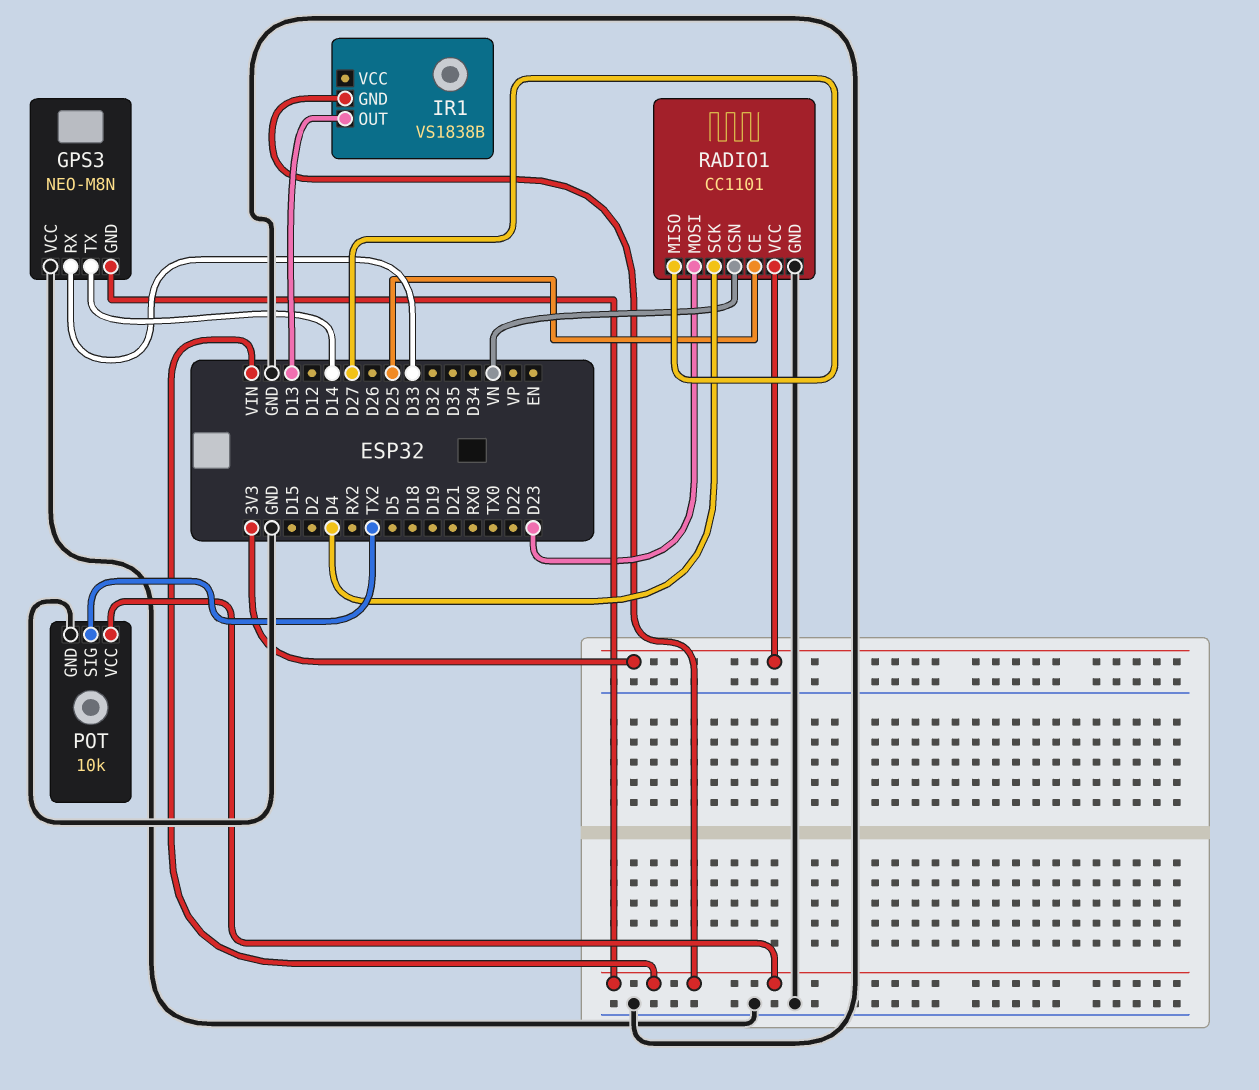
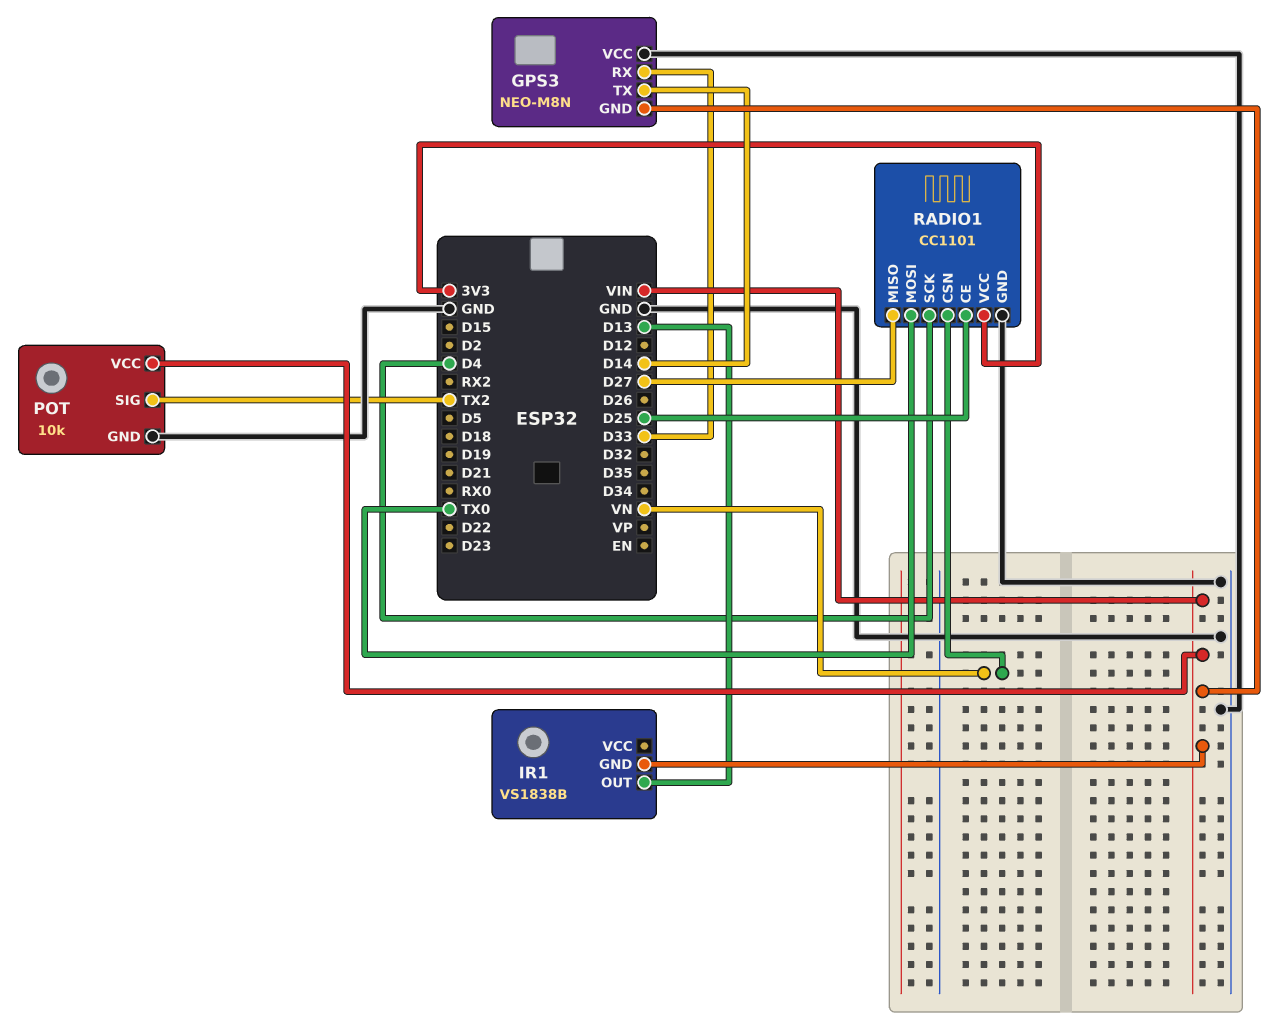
RADIO1 pin MOSI: D23 -> TX0

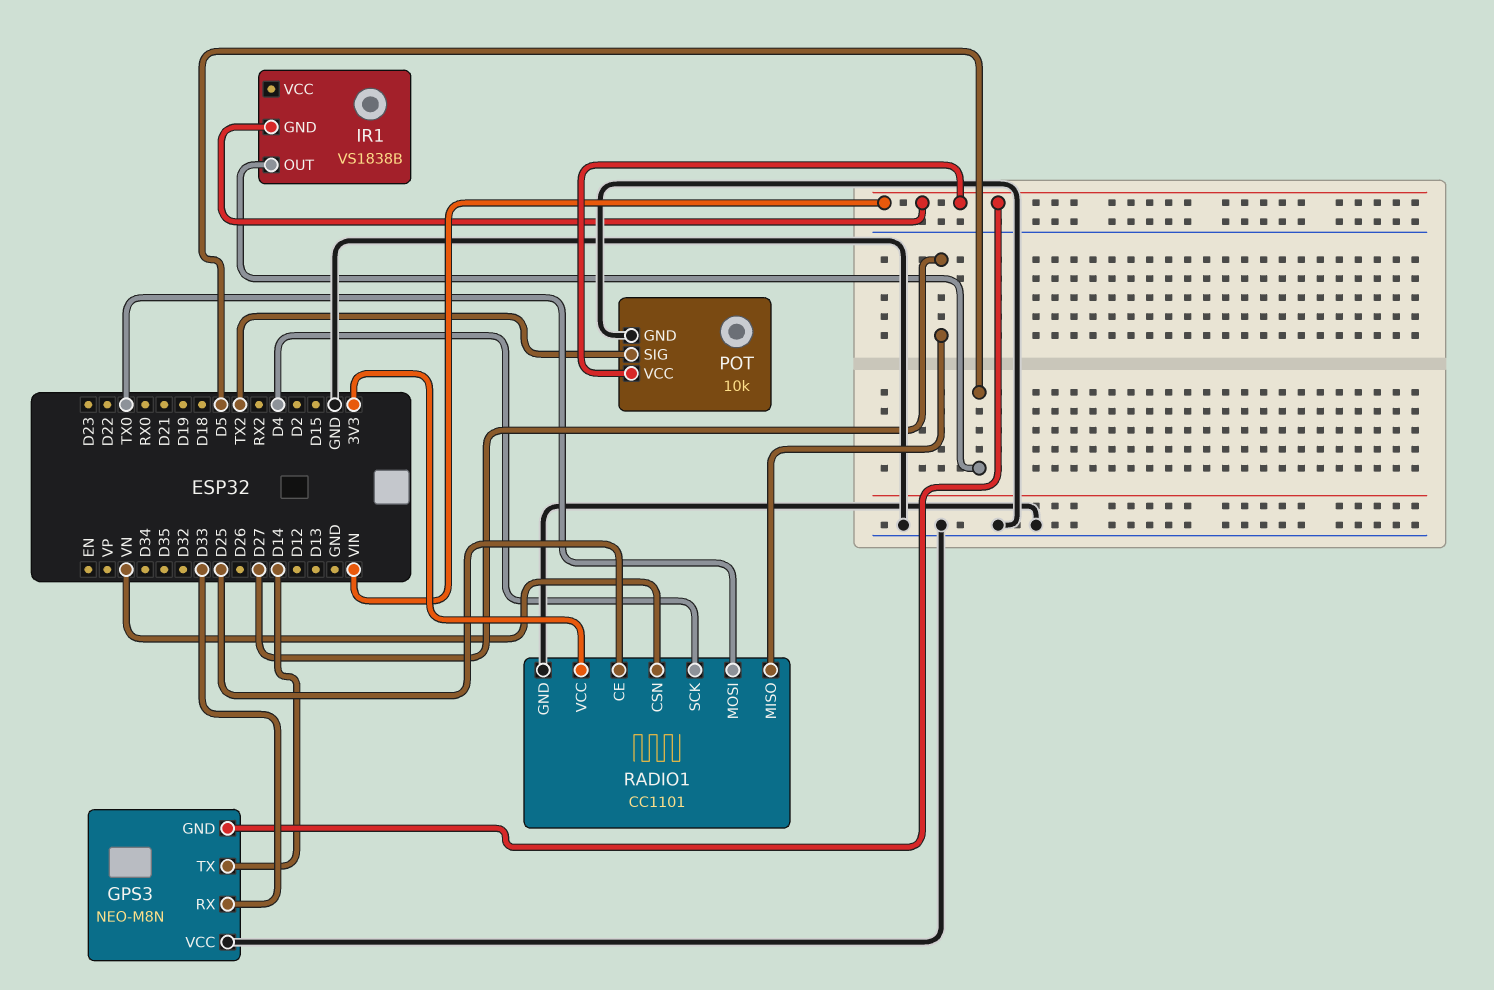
IR1 pin OUT: D13 -> D5

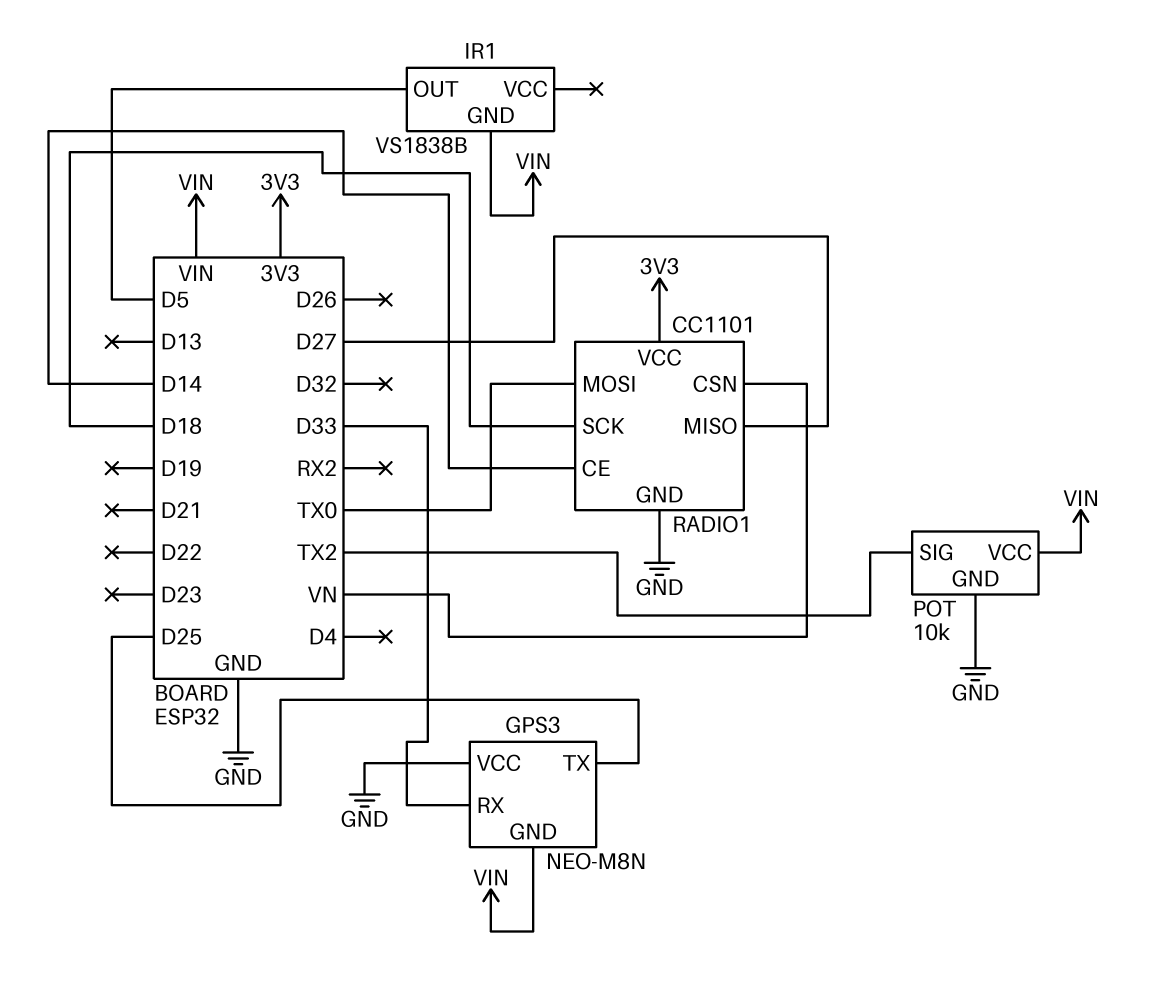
GPS3 pin TX: D14 -> D25
RADIO1 pin CE: D25 -> D14
RADIO1 pin SCK: D4 -> D18

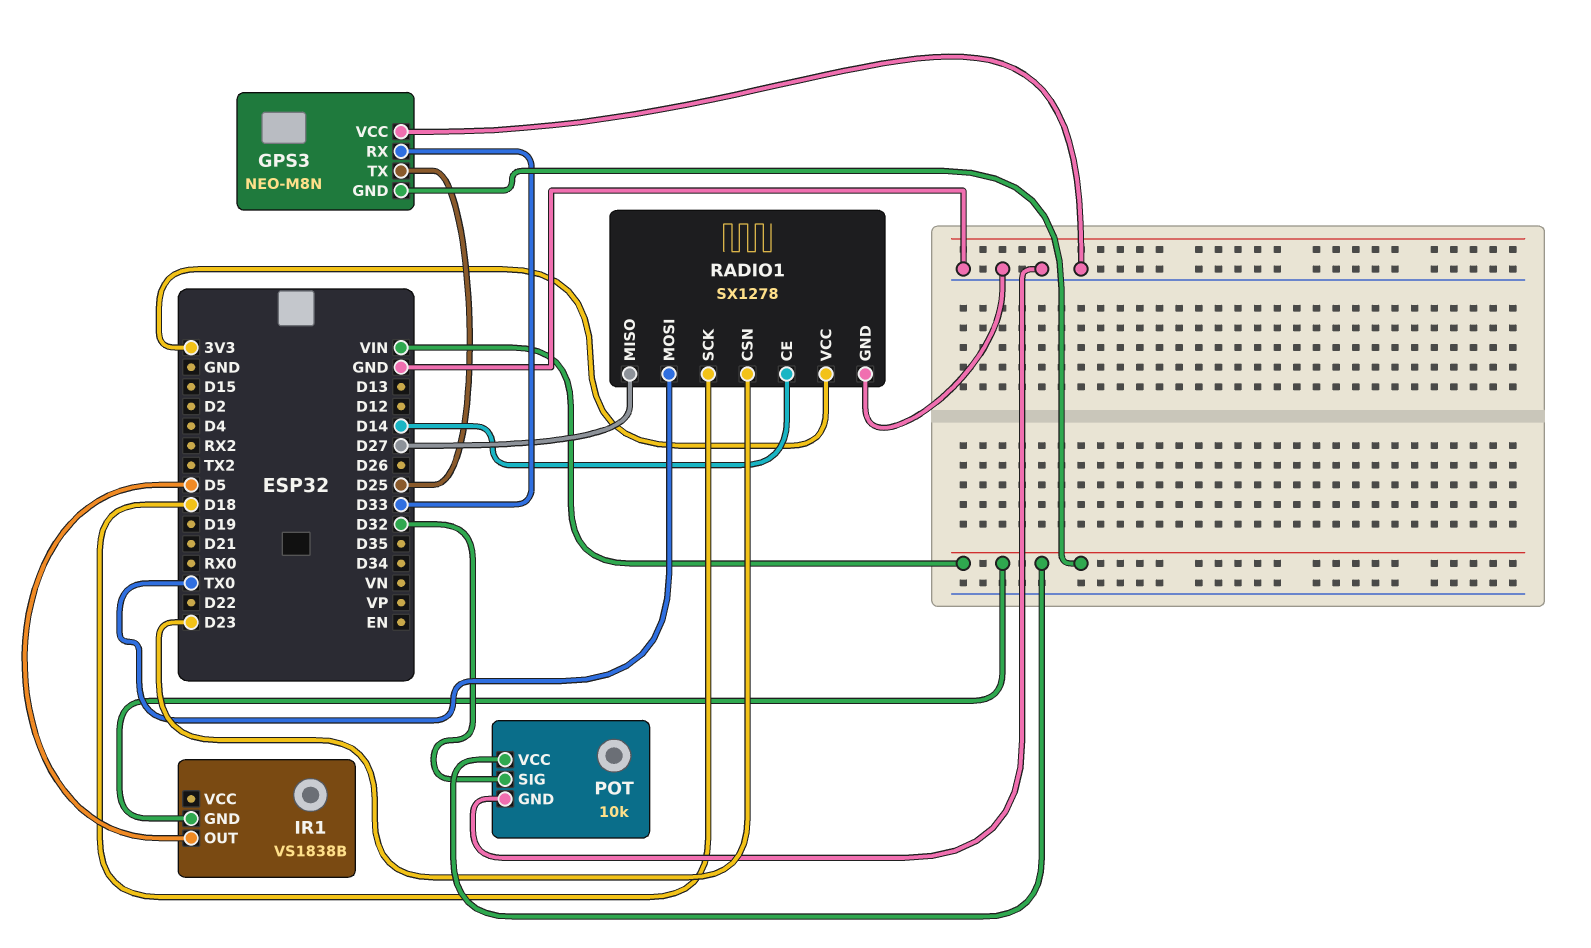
POT pin SIG: TX2 -> D32
RADIO1: CC1101 -> SX1278
RADIO1 pin CSN: VN -> D23

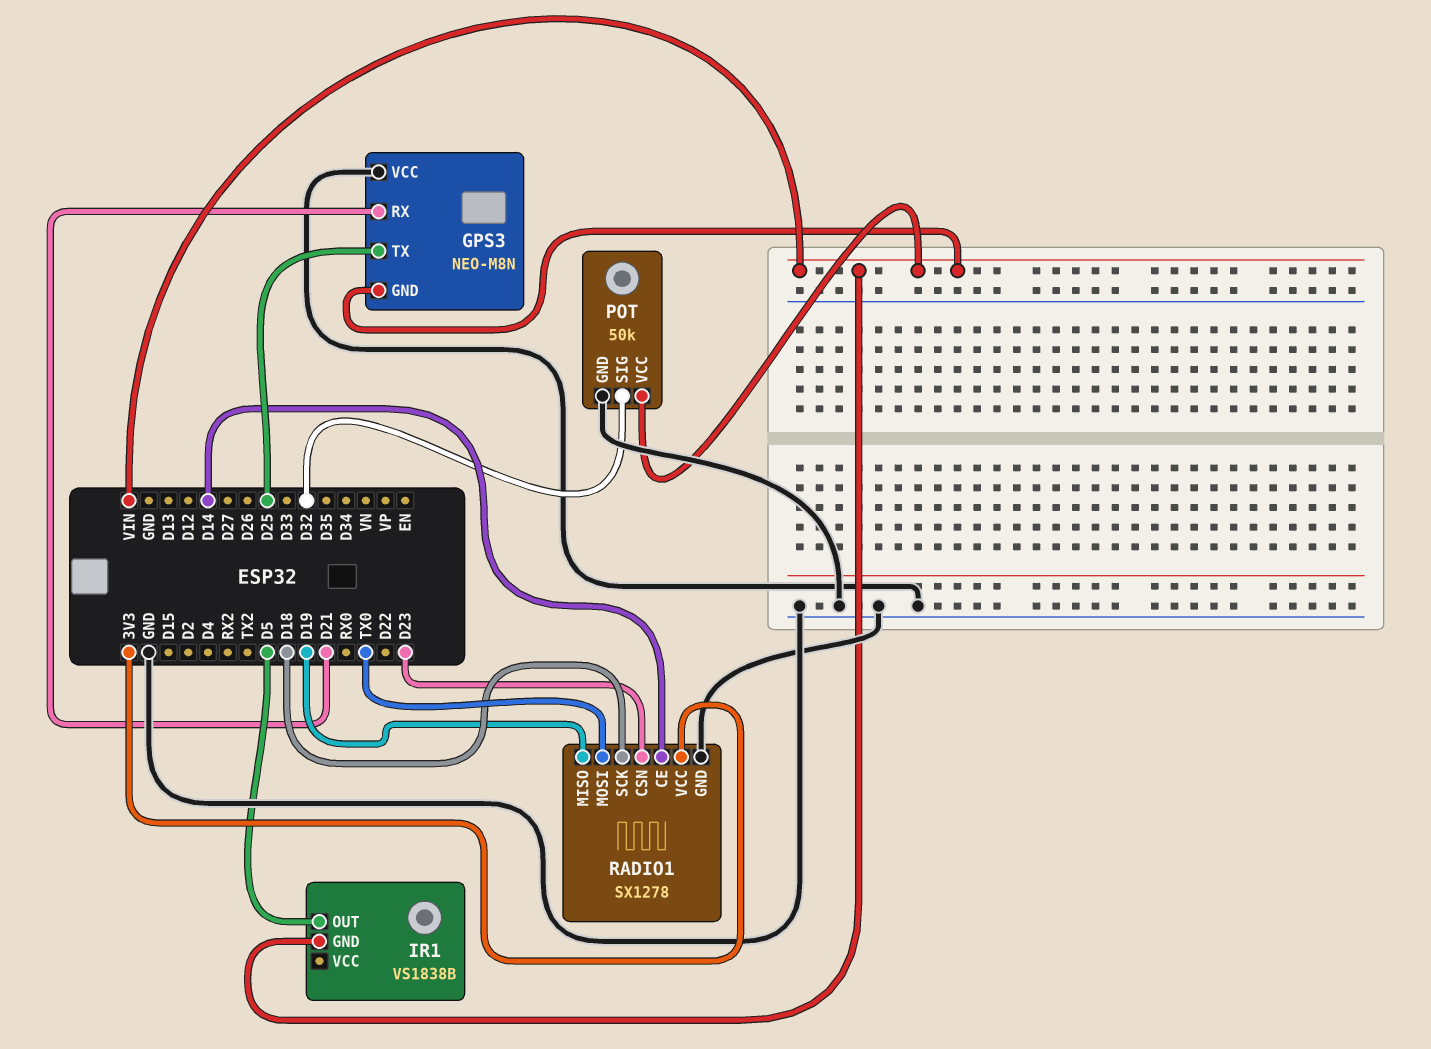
GPS3 pin RX: D33 -> D21
POT: 10k -> 50k
RADIO1 pin MISO: D27 -> D19

